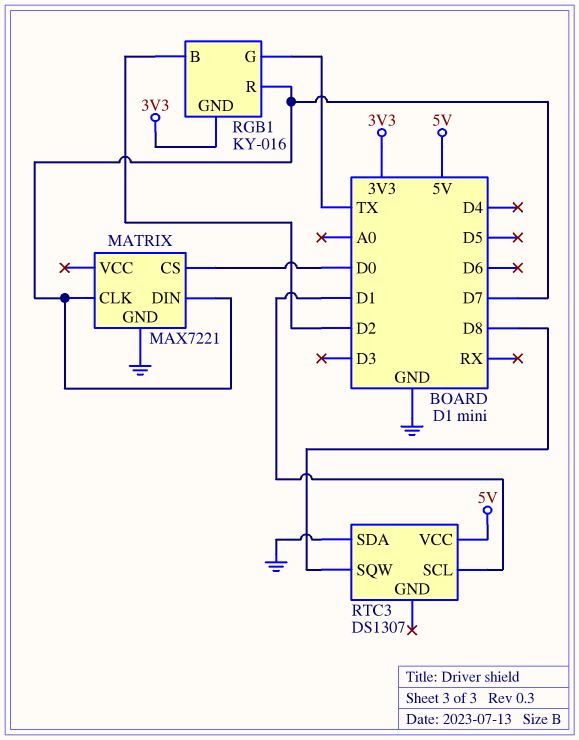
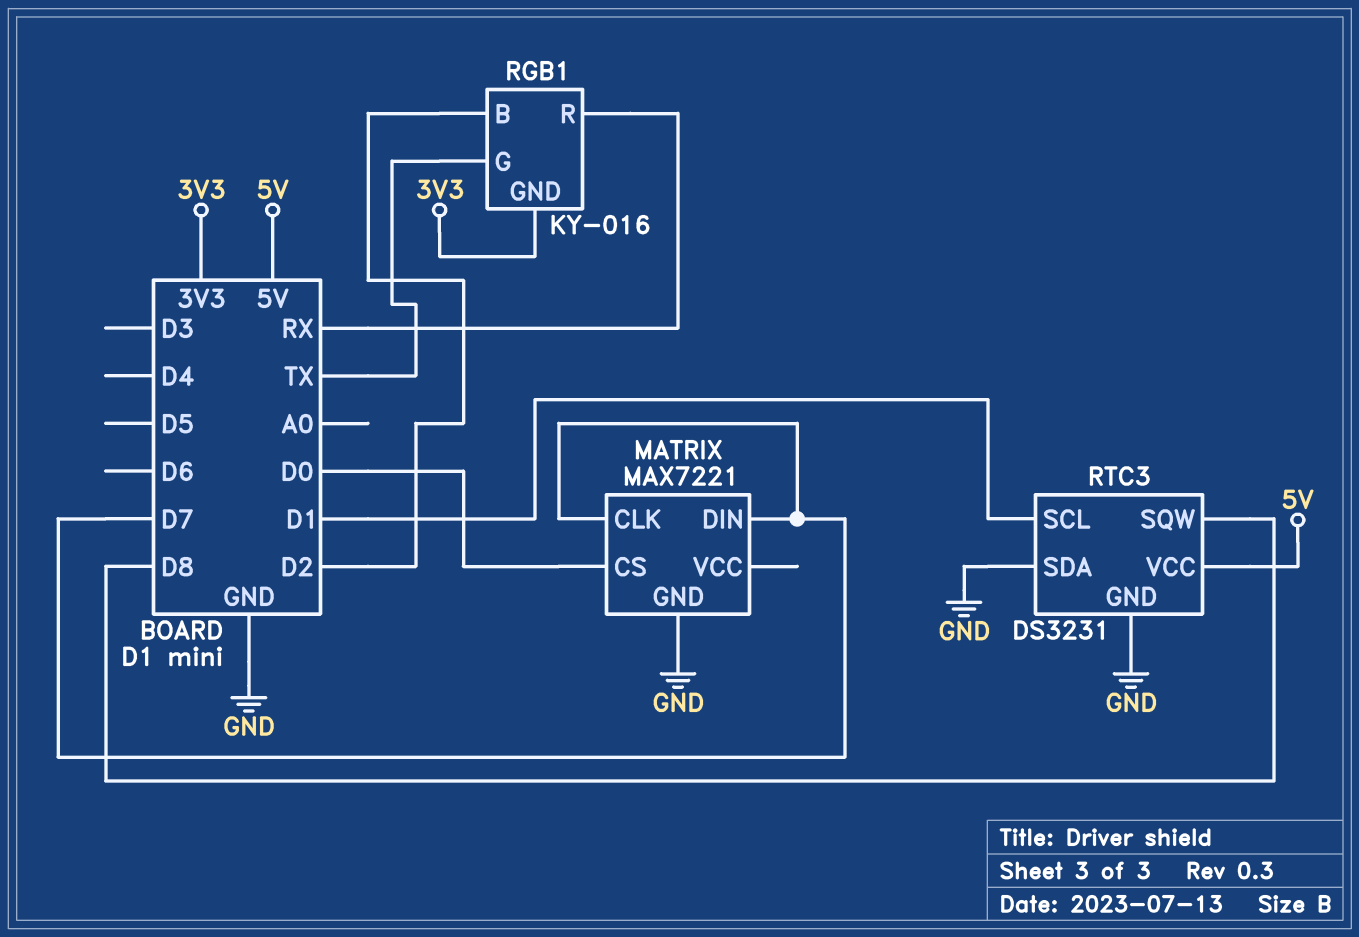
RGB1 pin R: D7 -> RX
RTC3: DS1307 -> DS3231
RTC3 pin GND: none -> GND

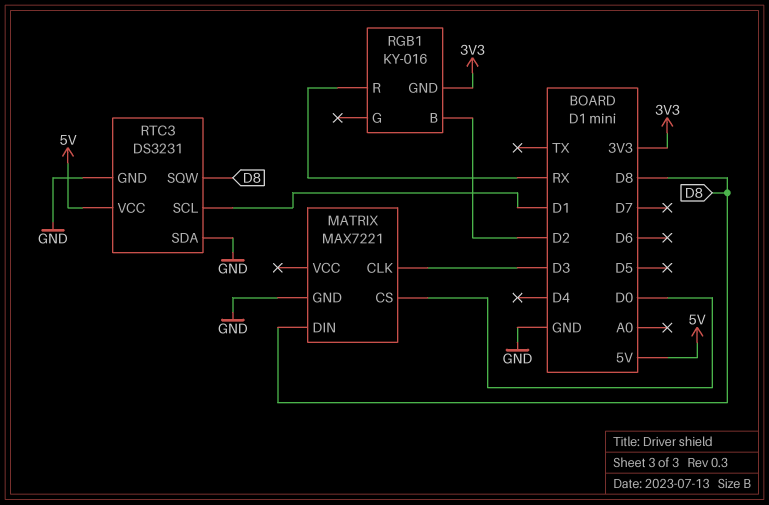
MATRIX pin CLK: D7 -> D3
MATRIX pin DIN: D7 -> D8
RGB1 pin G: TX -> none

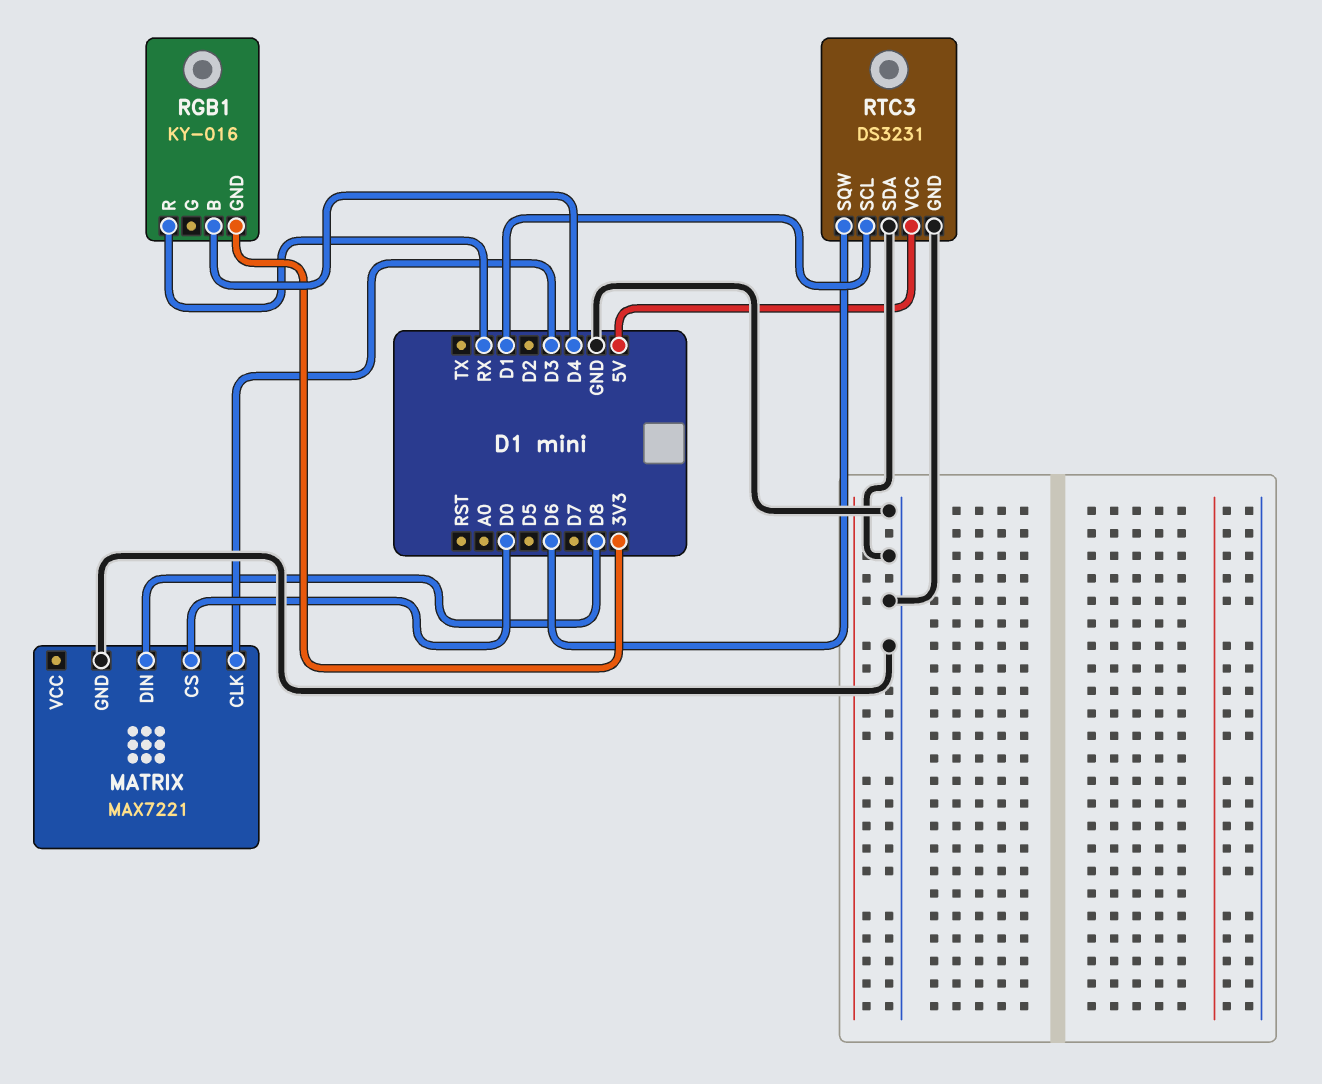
RGB1 pin B: D2 -> D4
RTC3 pin SQW: D8 -> D6

